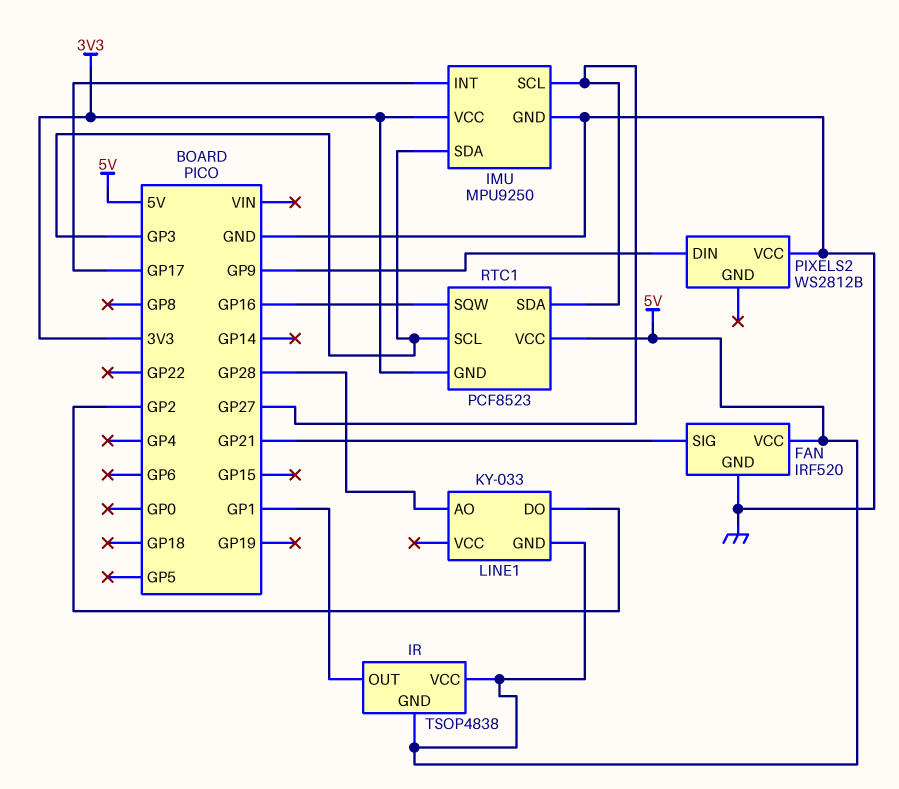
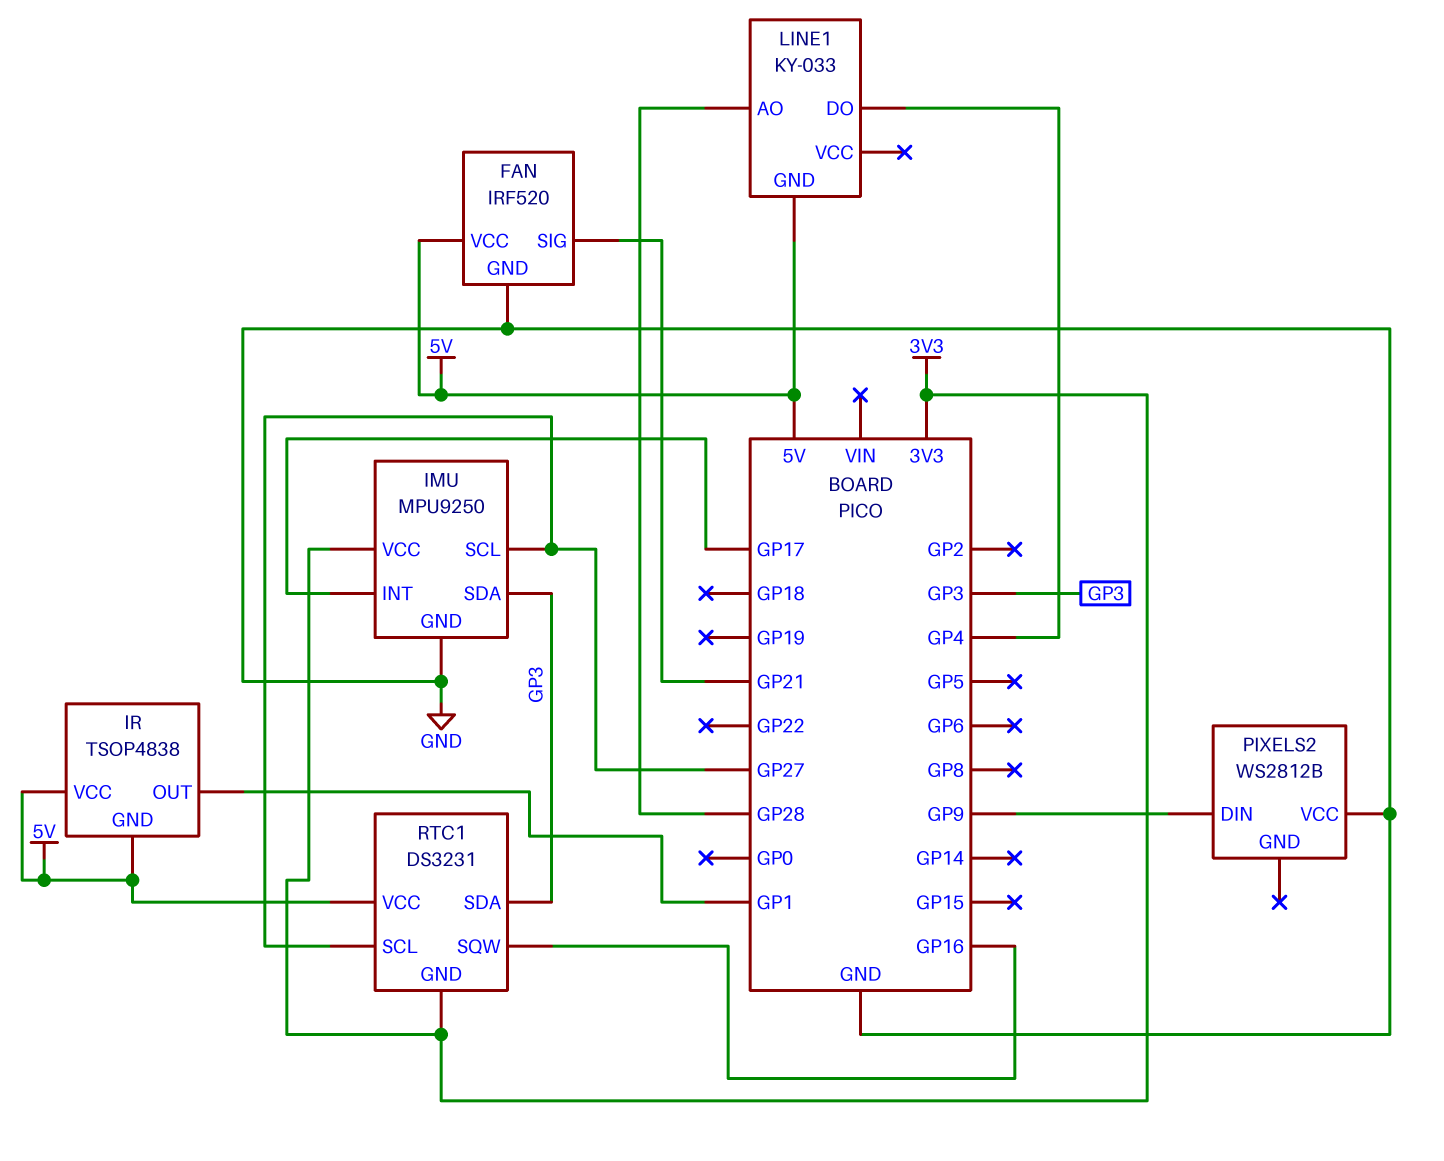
LINE1 pin DO: GP2 -> GP4
RTC1: PCF8523 -> DS3231
RTC1 pin SCL: GP3 -> GP27
RTC1 pin SDA: GP27 -> GP3

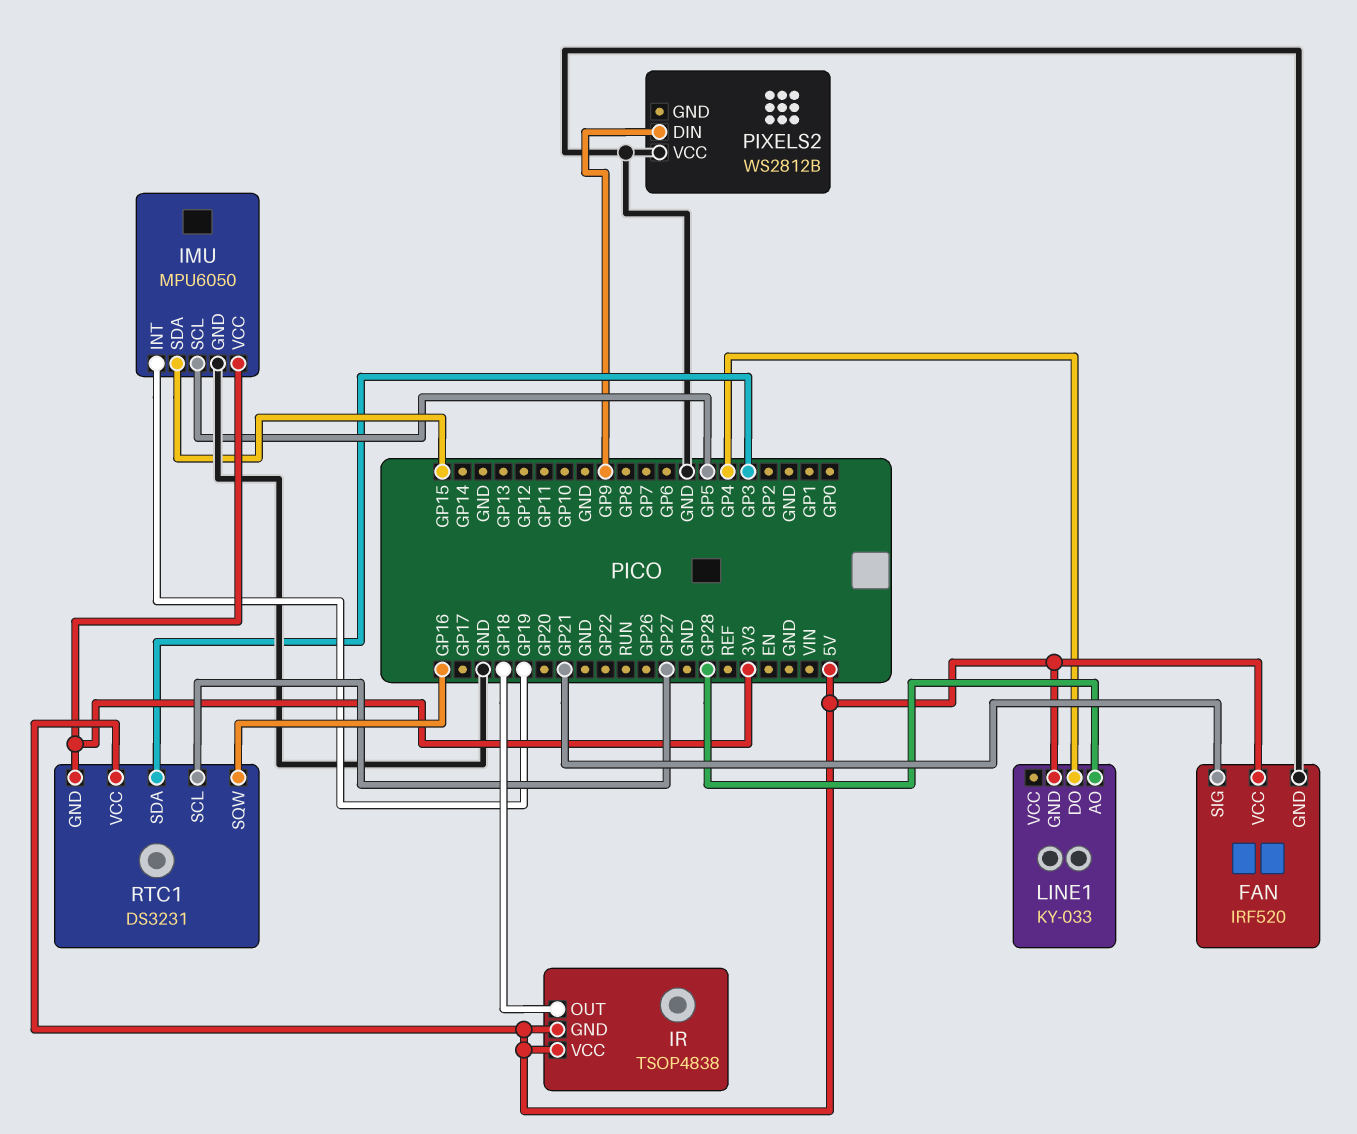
IMU: MPU9250 -> MPU6050
IMU pin INT: GP17 -> GP19
IMU pin SCL: GP27 -> GP5
IMU pin SDA: GP3 -> GP15
IR pin OUT: GP1 -> GP18

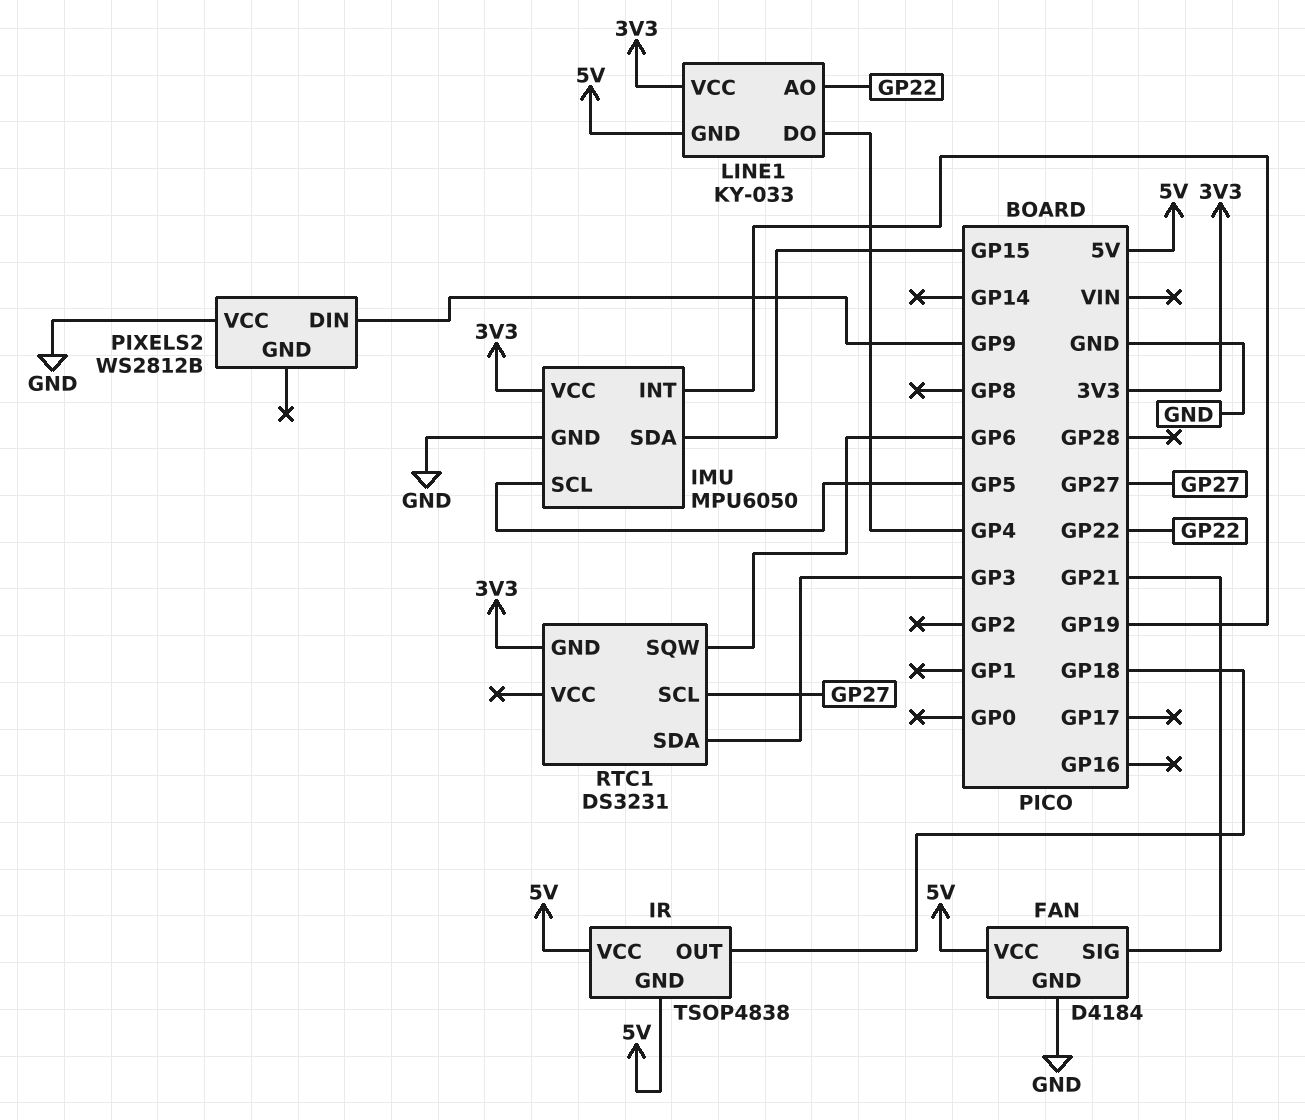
FAN: IRF520 -> D4184
LINE1 pin AO: GP28 -> GP22
LINE1 pin VCC: none -> 3V3
RTC1 pin SQW: GP16 -> GP6
RTC1 pin VCC: 5V -> none

